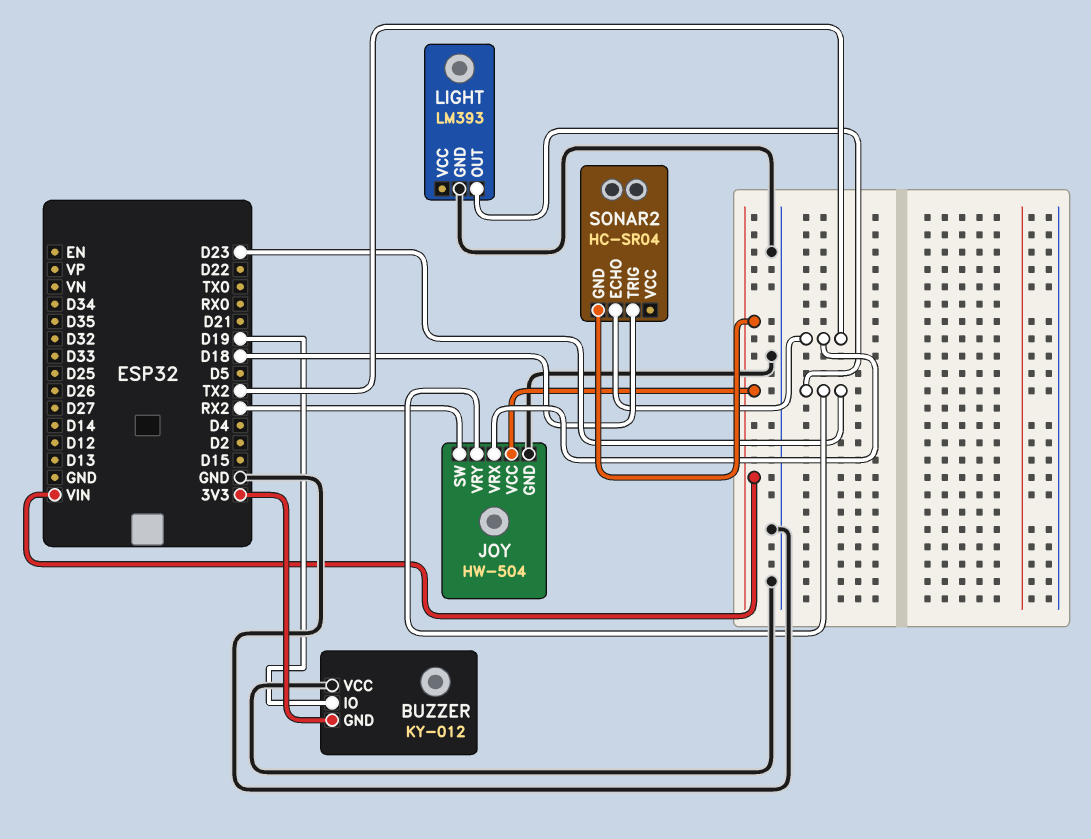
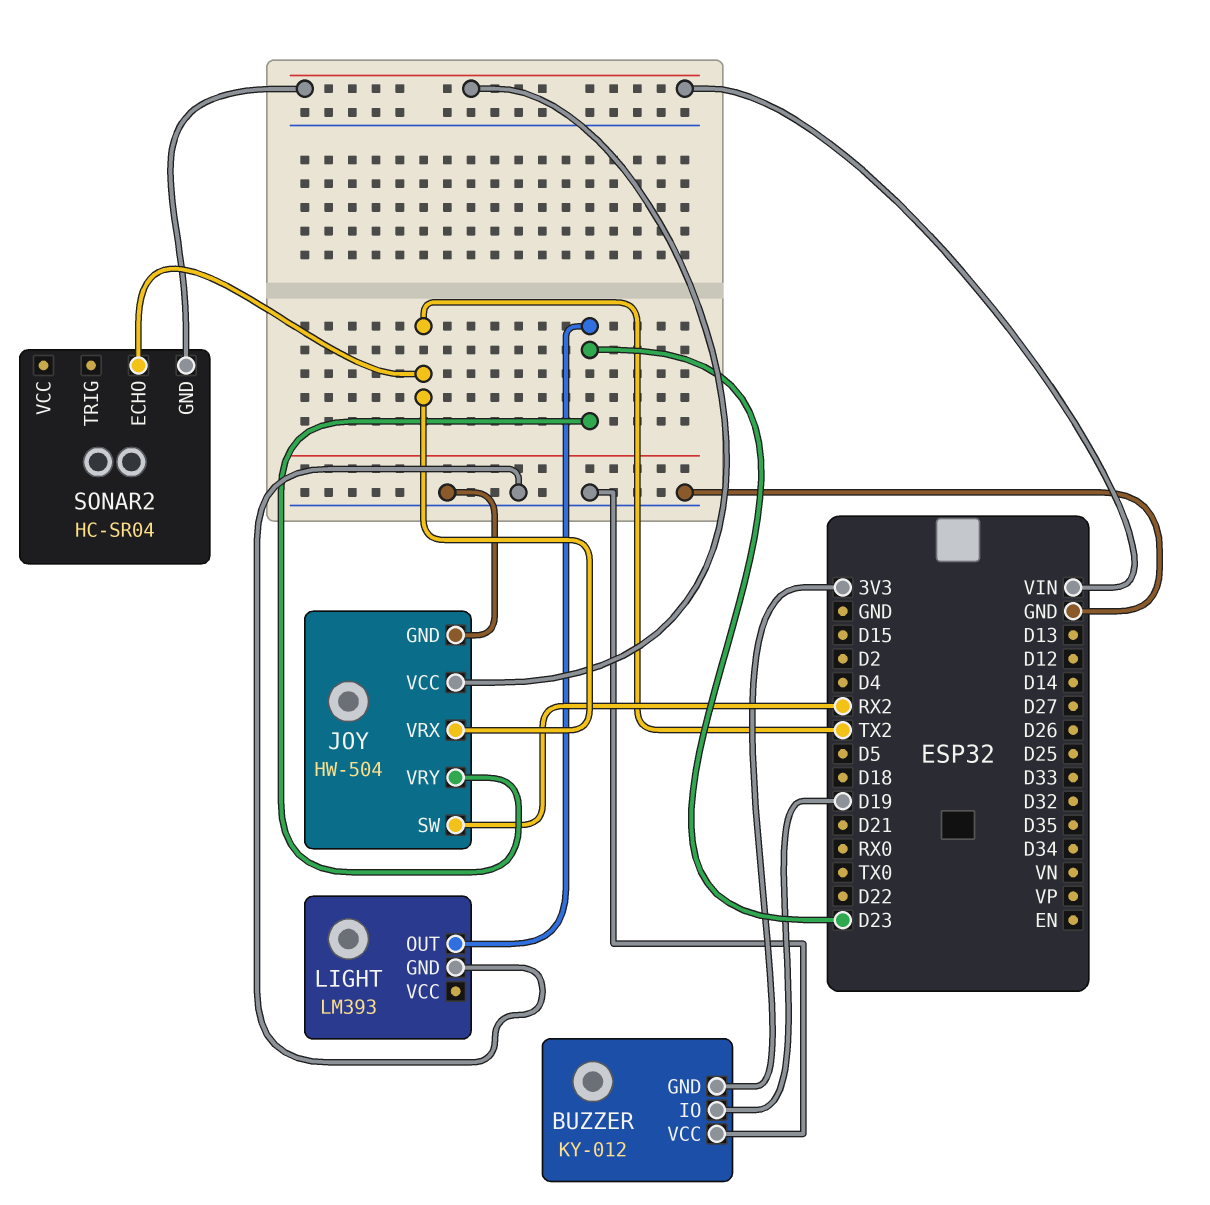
SONAR2 pin TRIG: D18 -> none

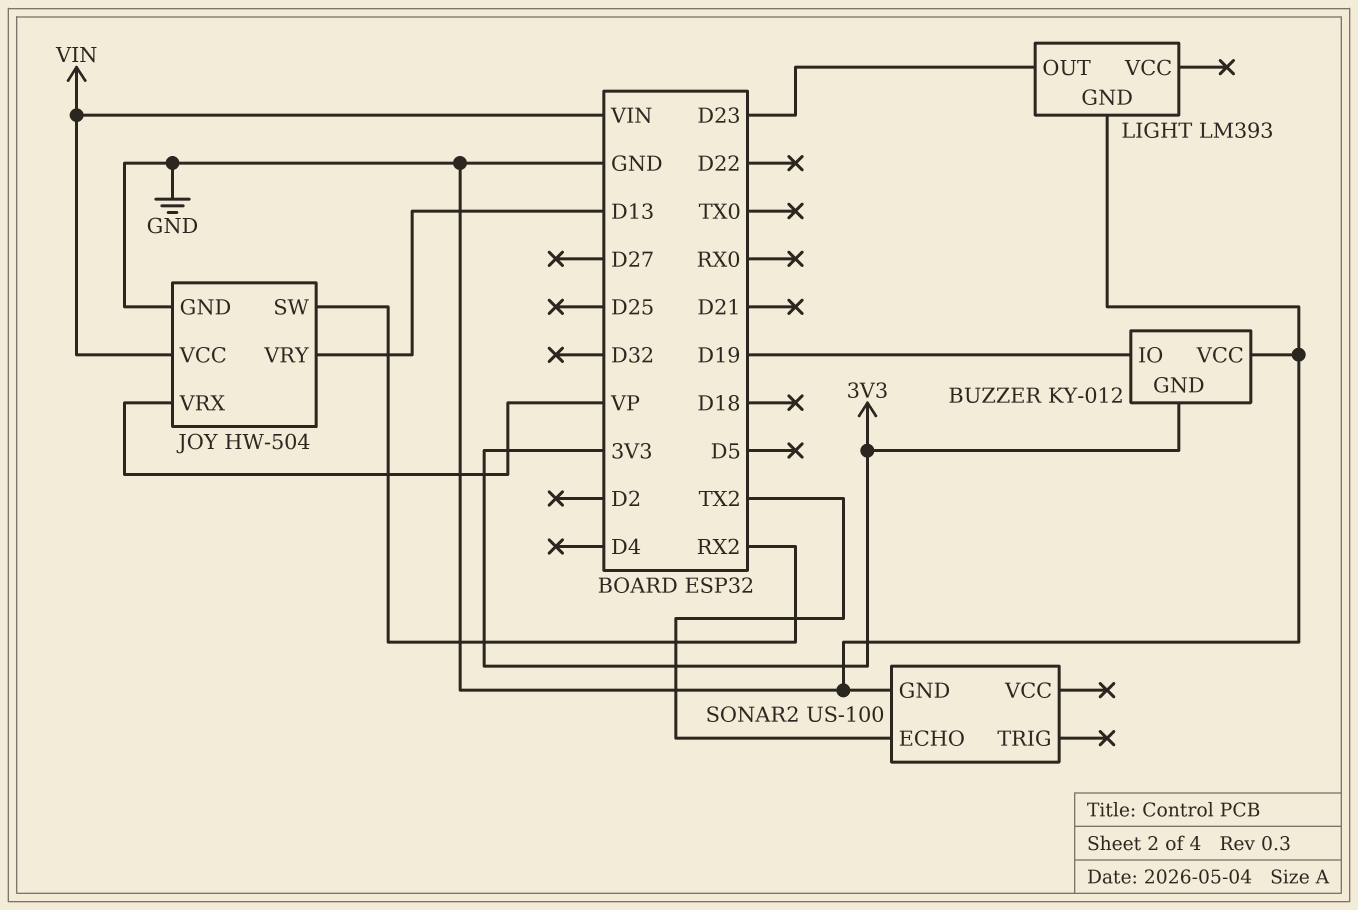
JOY pin VRX: TX2 -> VP
JOY pin VRY: D23 -> D13
SONAR2: HC-SR04 -> US-100
SONAR2 pin GND: VIN -> GND

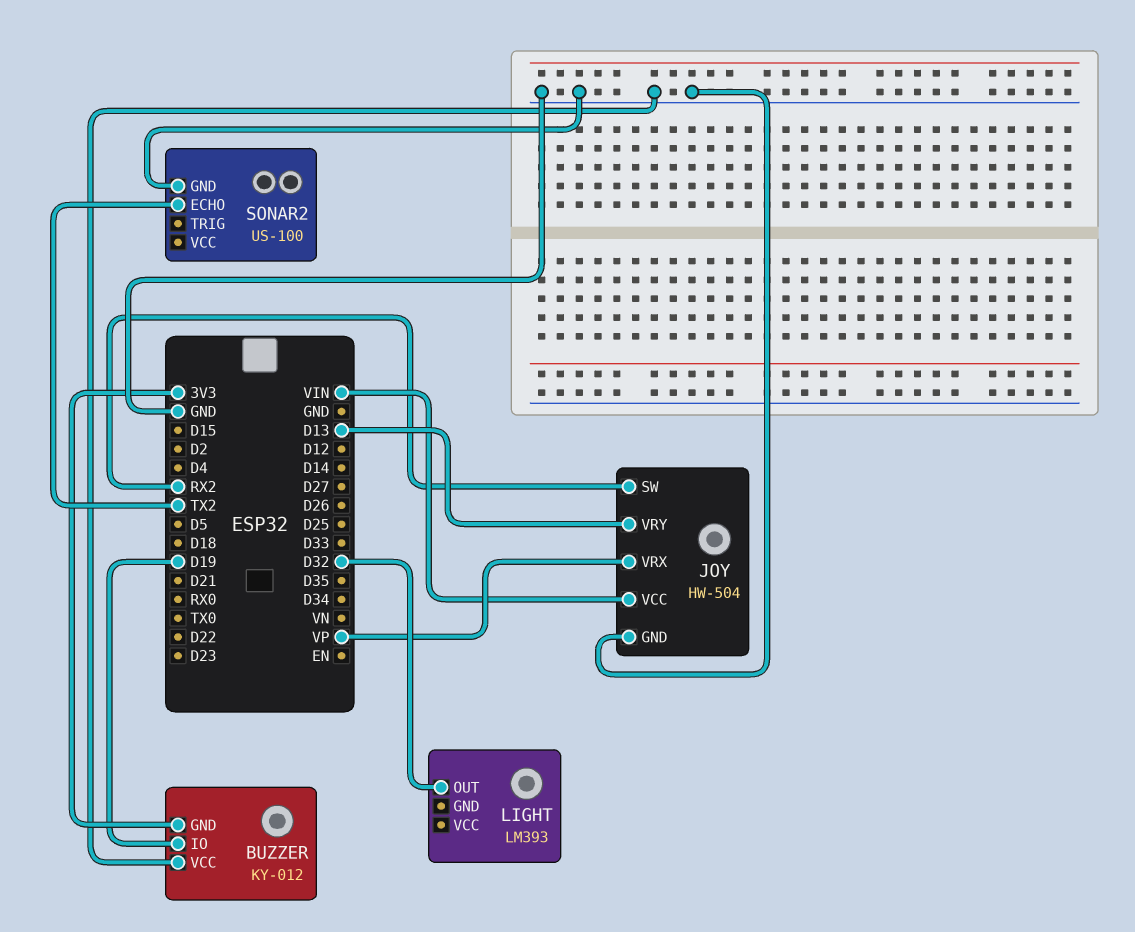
LIGHT pin GND: GND -> none
LIGHT pin OUT: D23 -> D32

